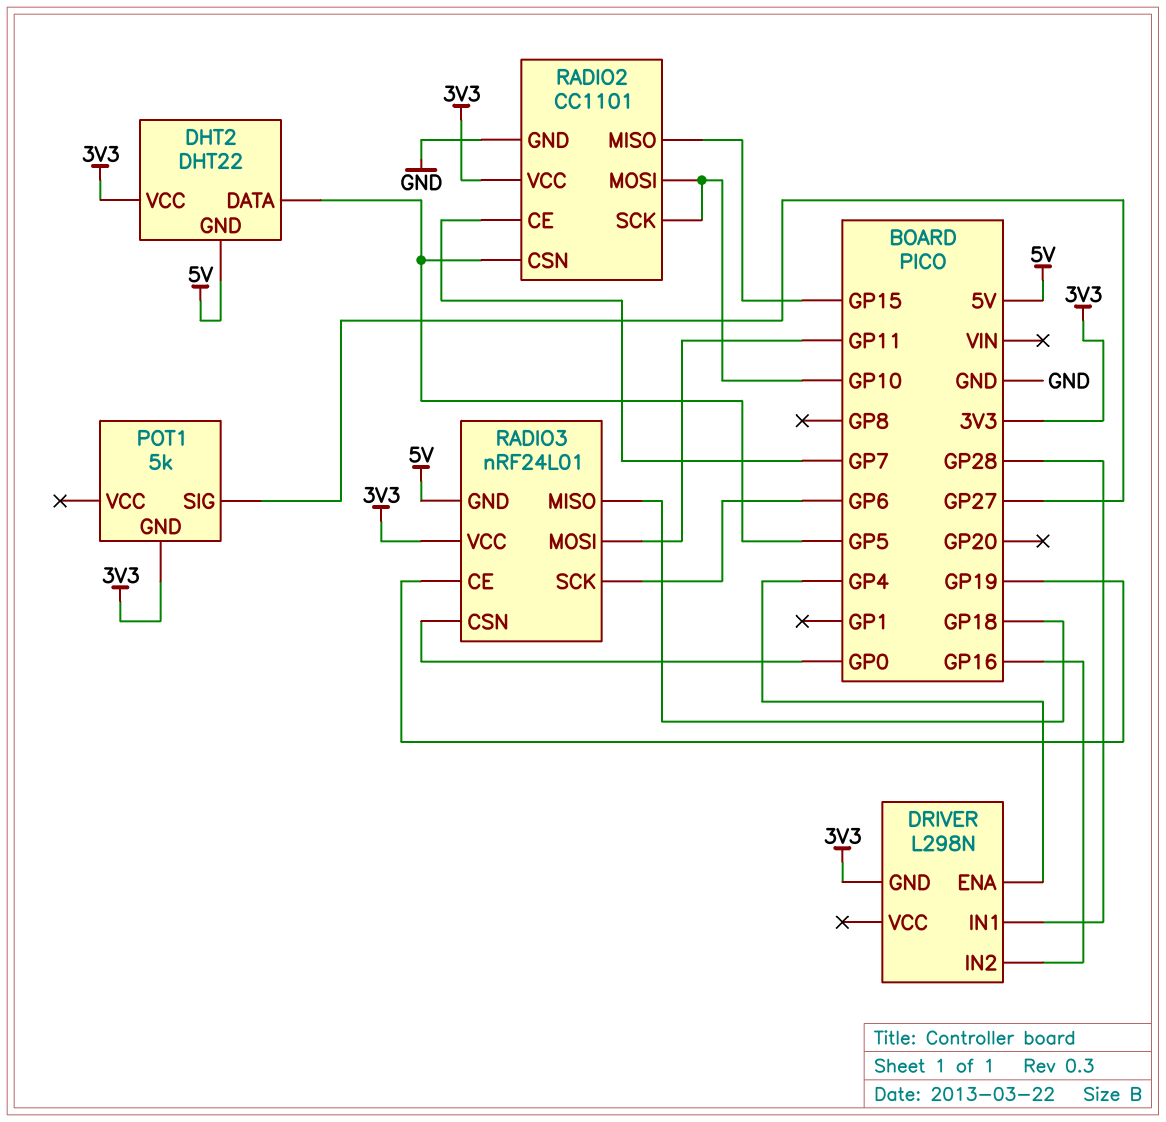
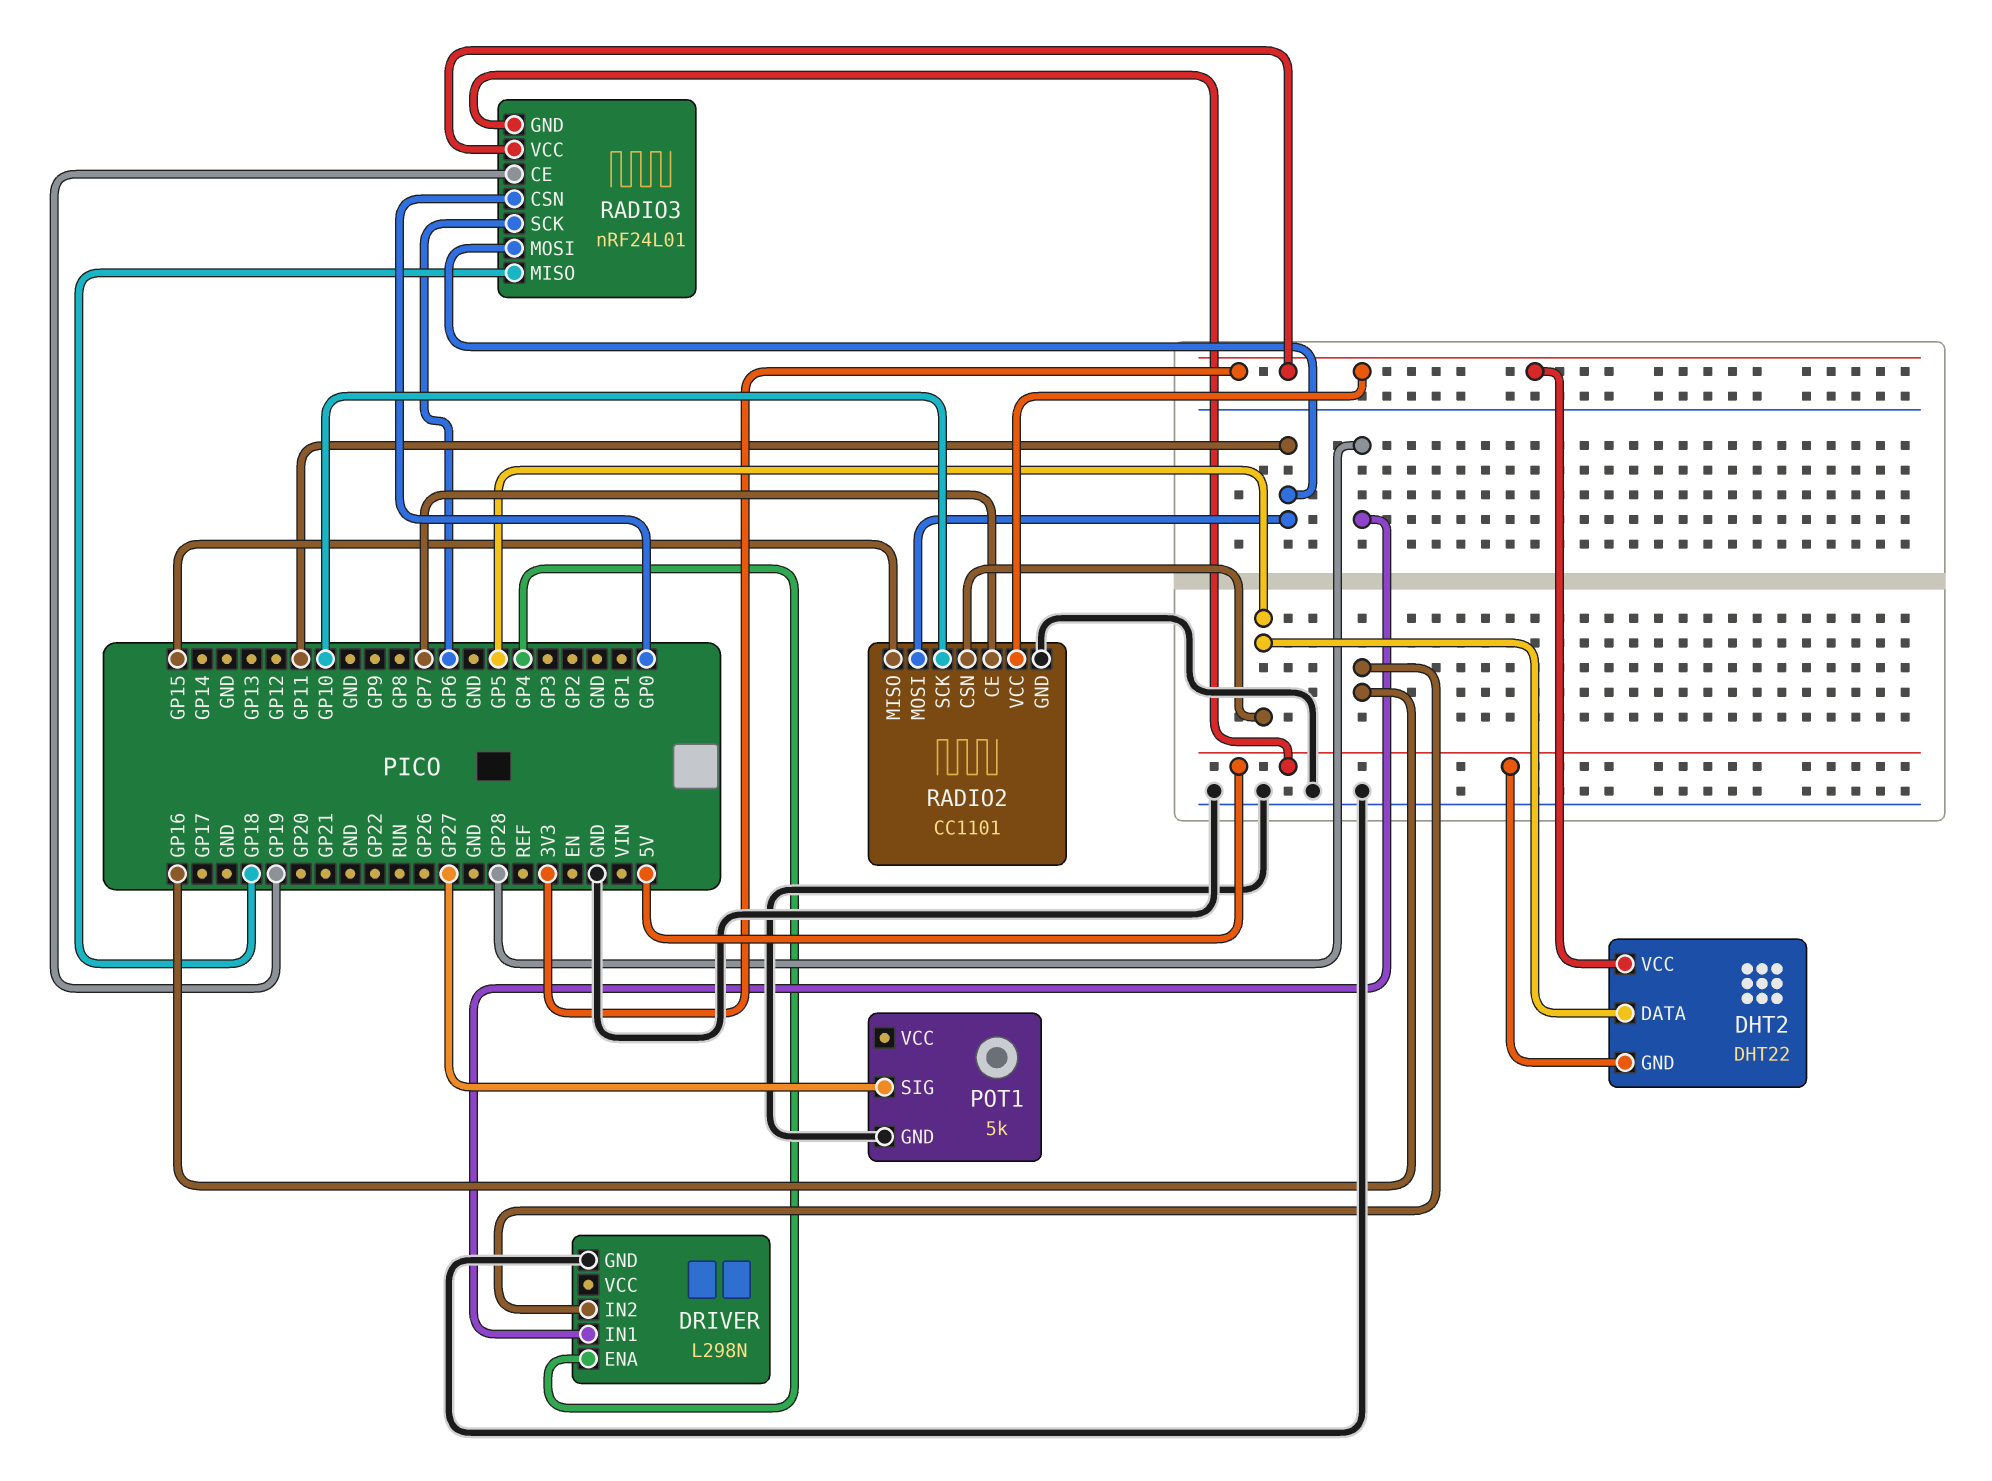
DRIVER pin GND: 3V3 -> GND
POT1 pin GND: 3V3 -> GND
RADIO2 pin MOSI: GP10 -> GP11

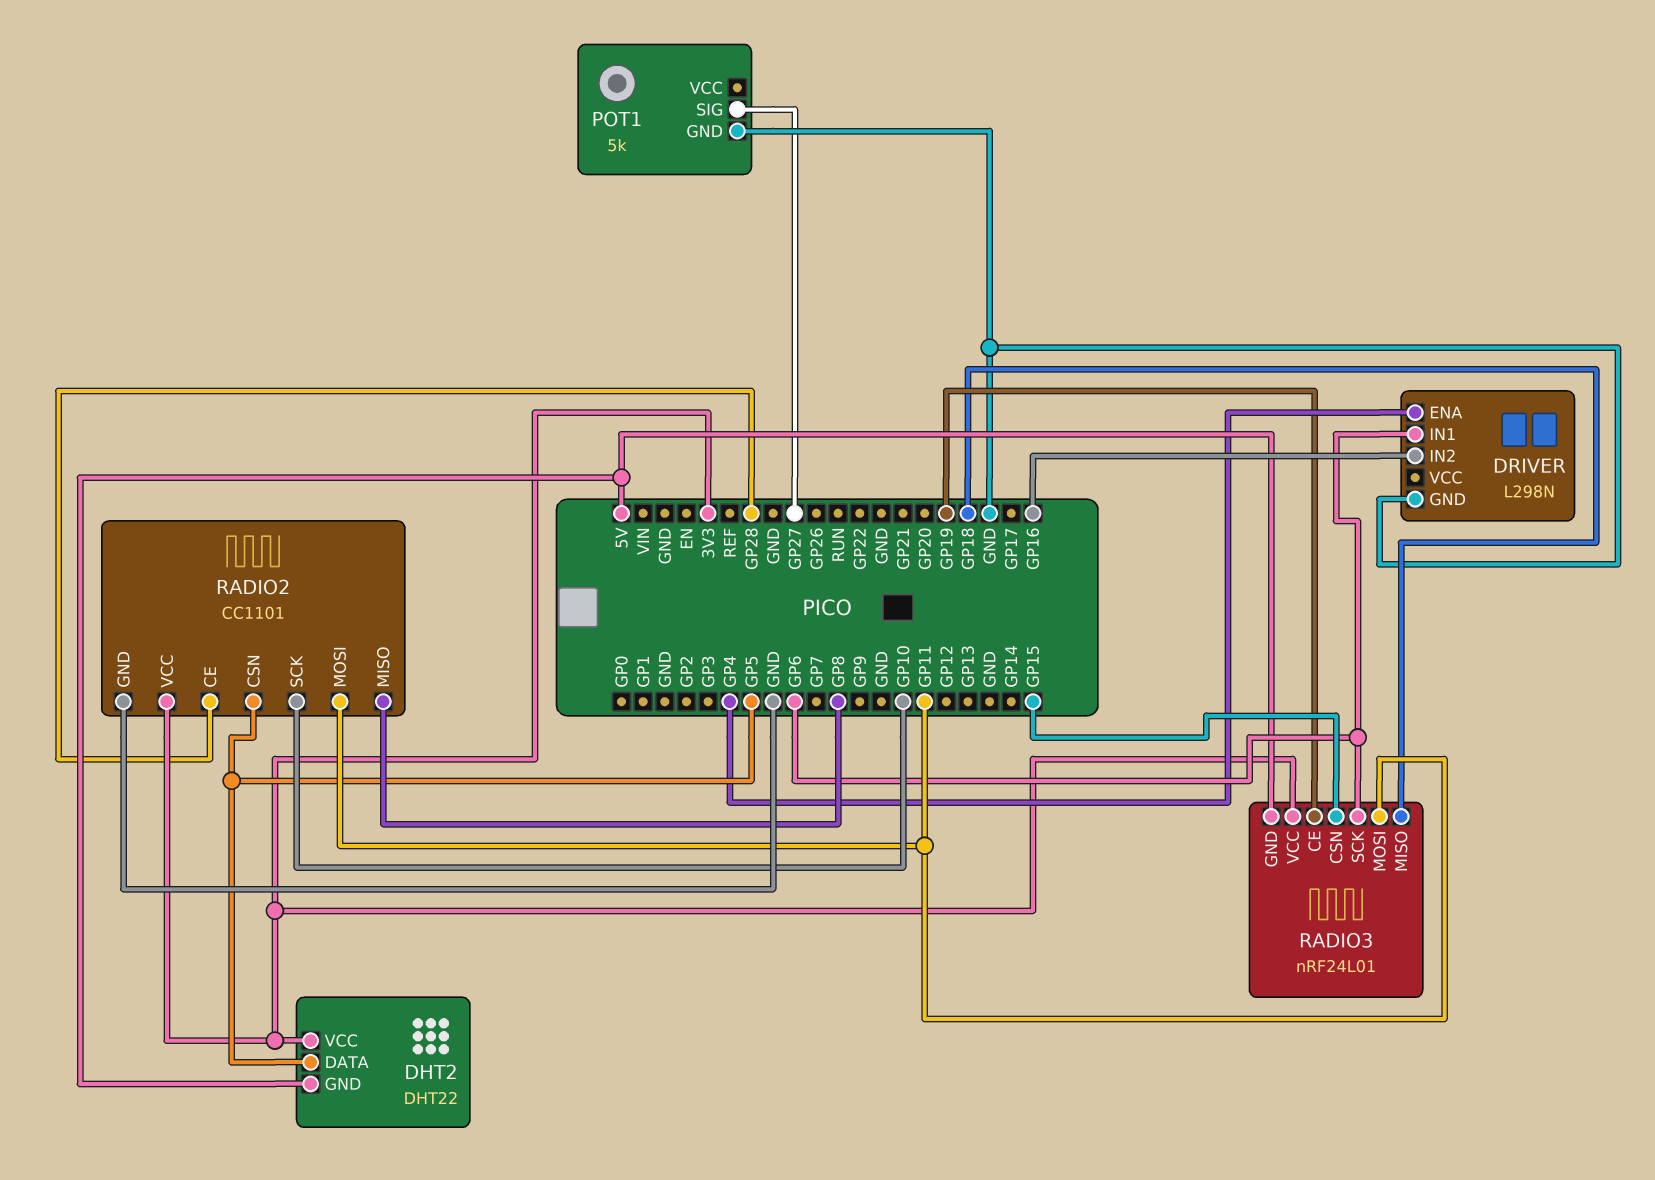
DRIVER pin IN1: GP28 -> GP6
RADIO2 pin CE: GP7 -> GP28
RADIO2 pin MISO: GP15 -> GP8
RADIO3 pin CSN: GP0 -> GP15

